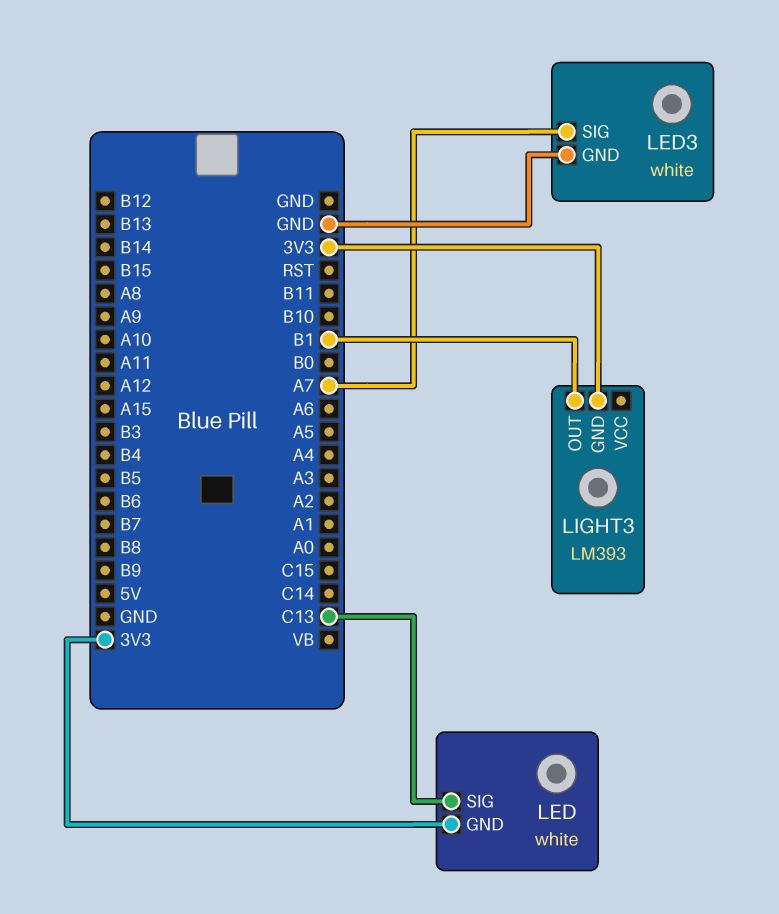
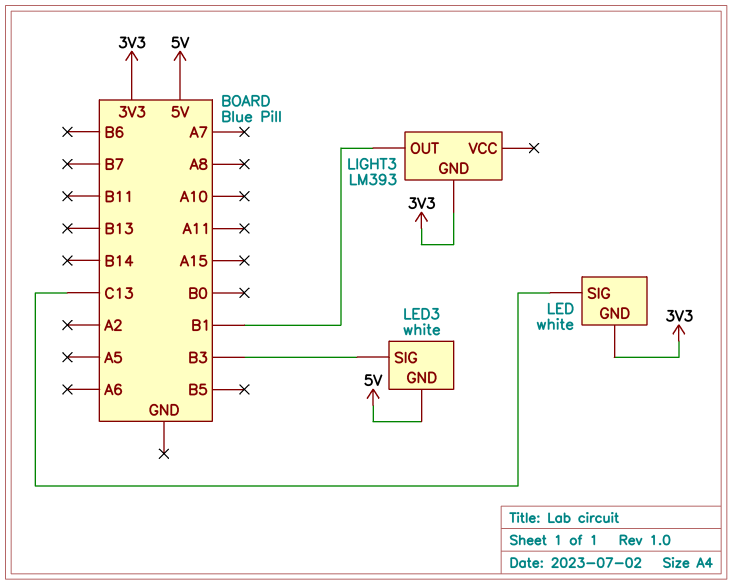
LED3 pin GND: GND -> 5V
LED3 pin SIG: A7 -> B3

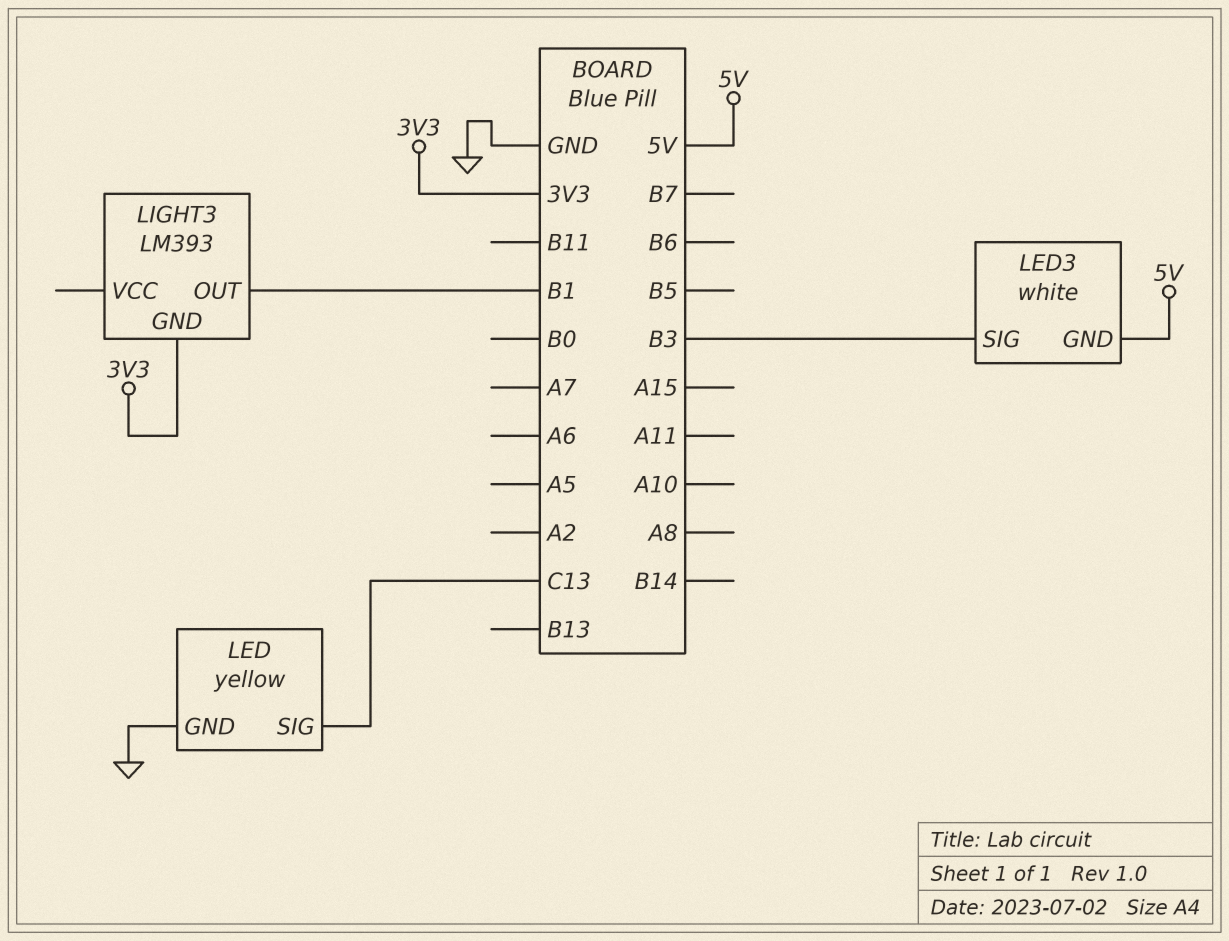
LED: white -> yellow
LED pin GND: 3V3 -> GND

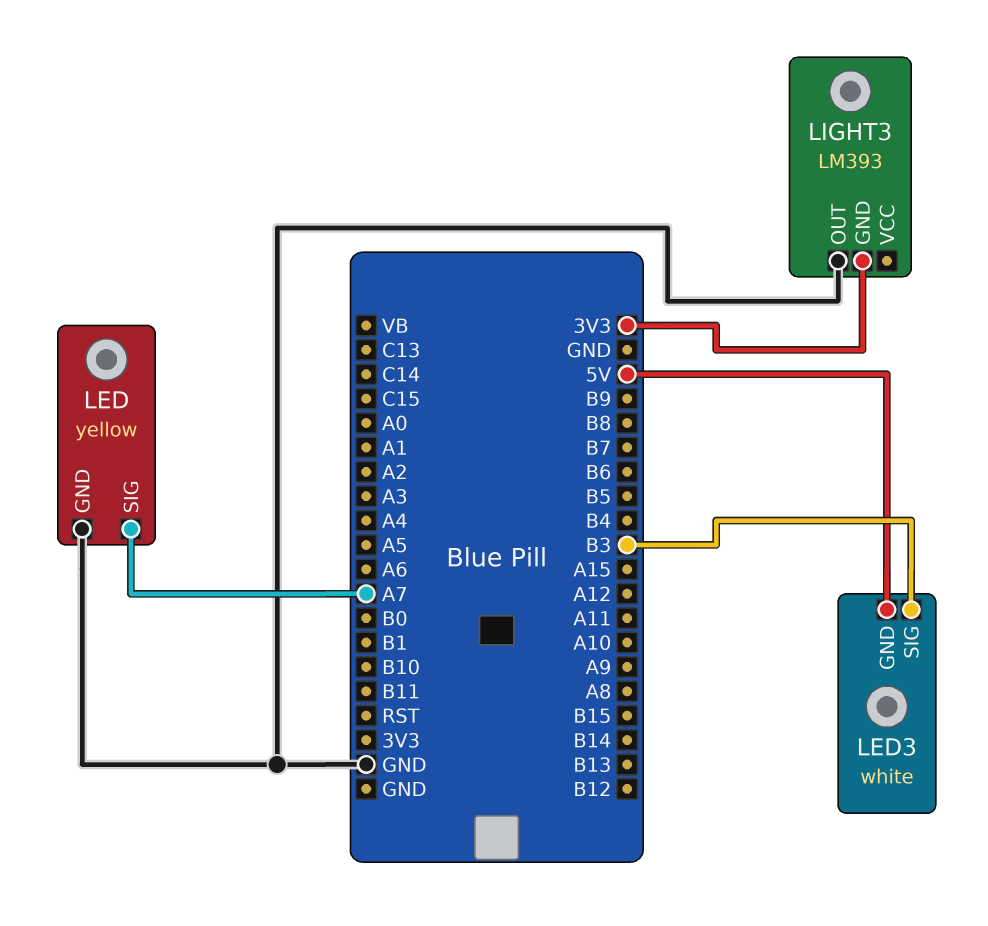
LED pin SIG: C13 -> A7
LIGHT3 pin OUT: B1 -> GND

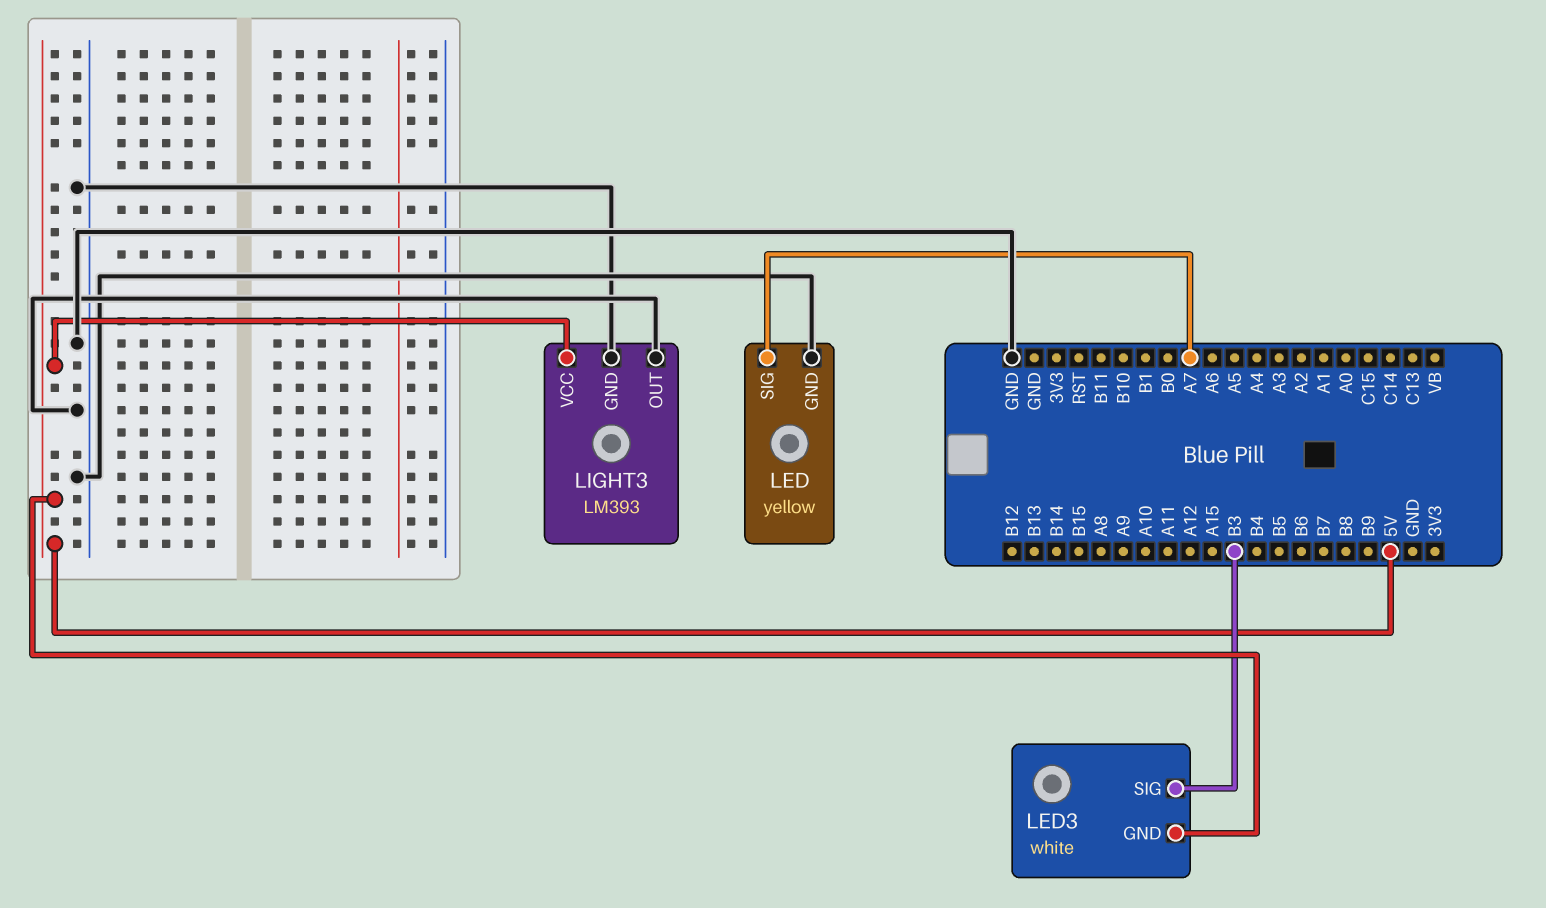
LIGHT3 pin GND: 3V3 -> GND
LIGHT3 pin VCC: none -> 5V

